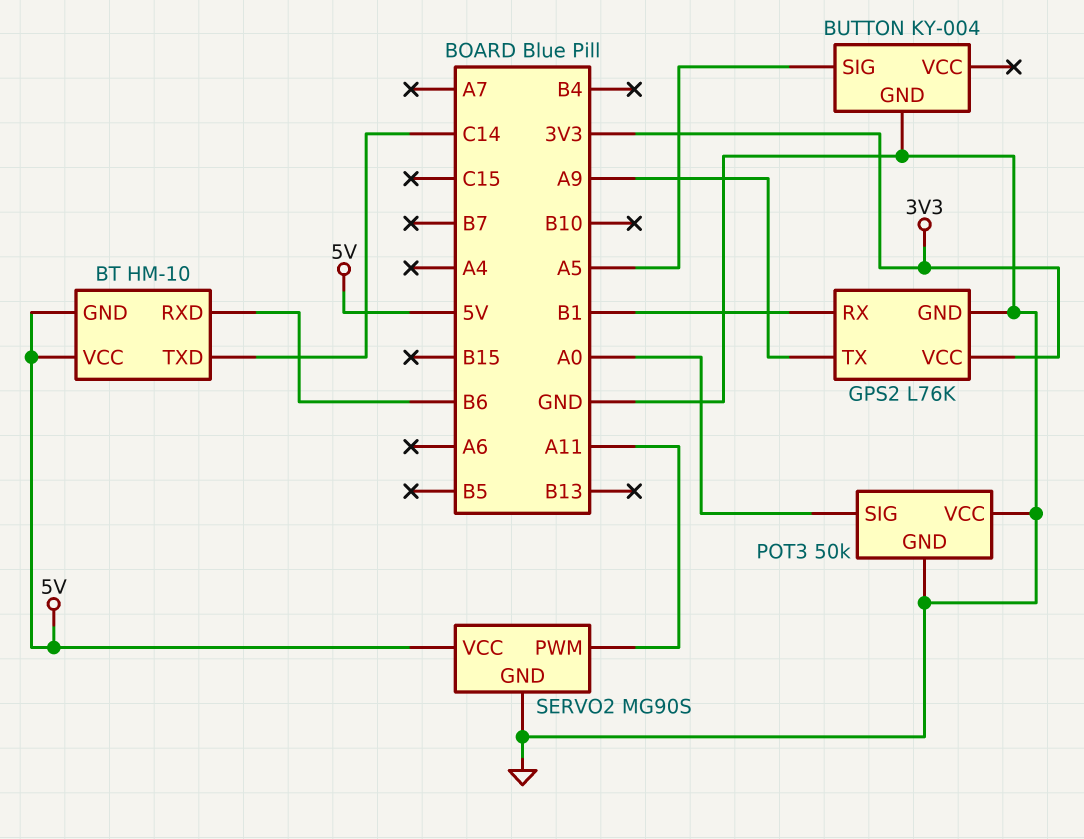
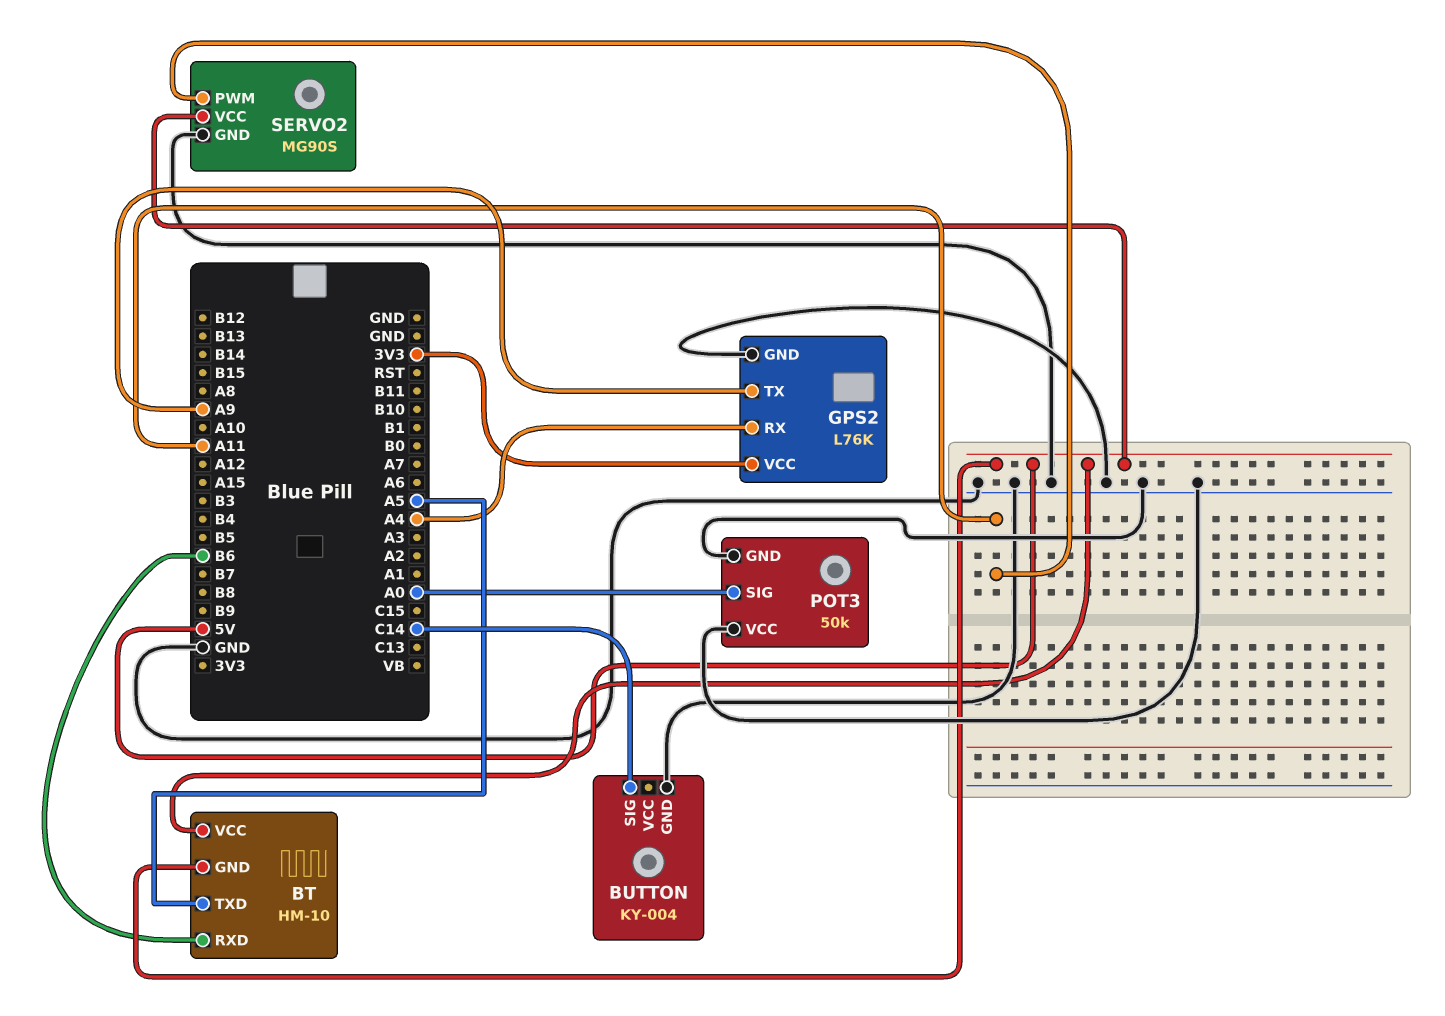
BT pin TXD: C14 -> A5
BUTTON pin SIG: A5 -> C14
GPS2 pin RX: B1 -> A4

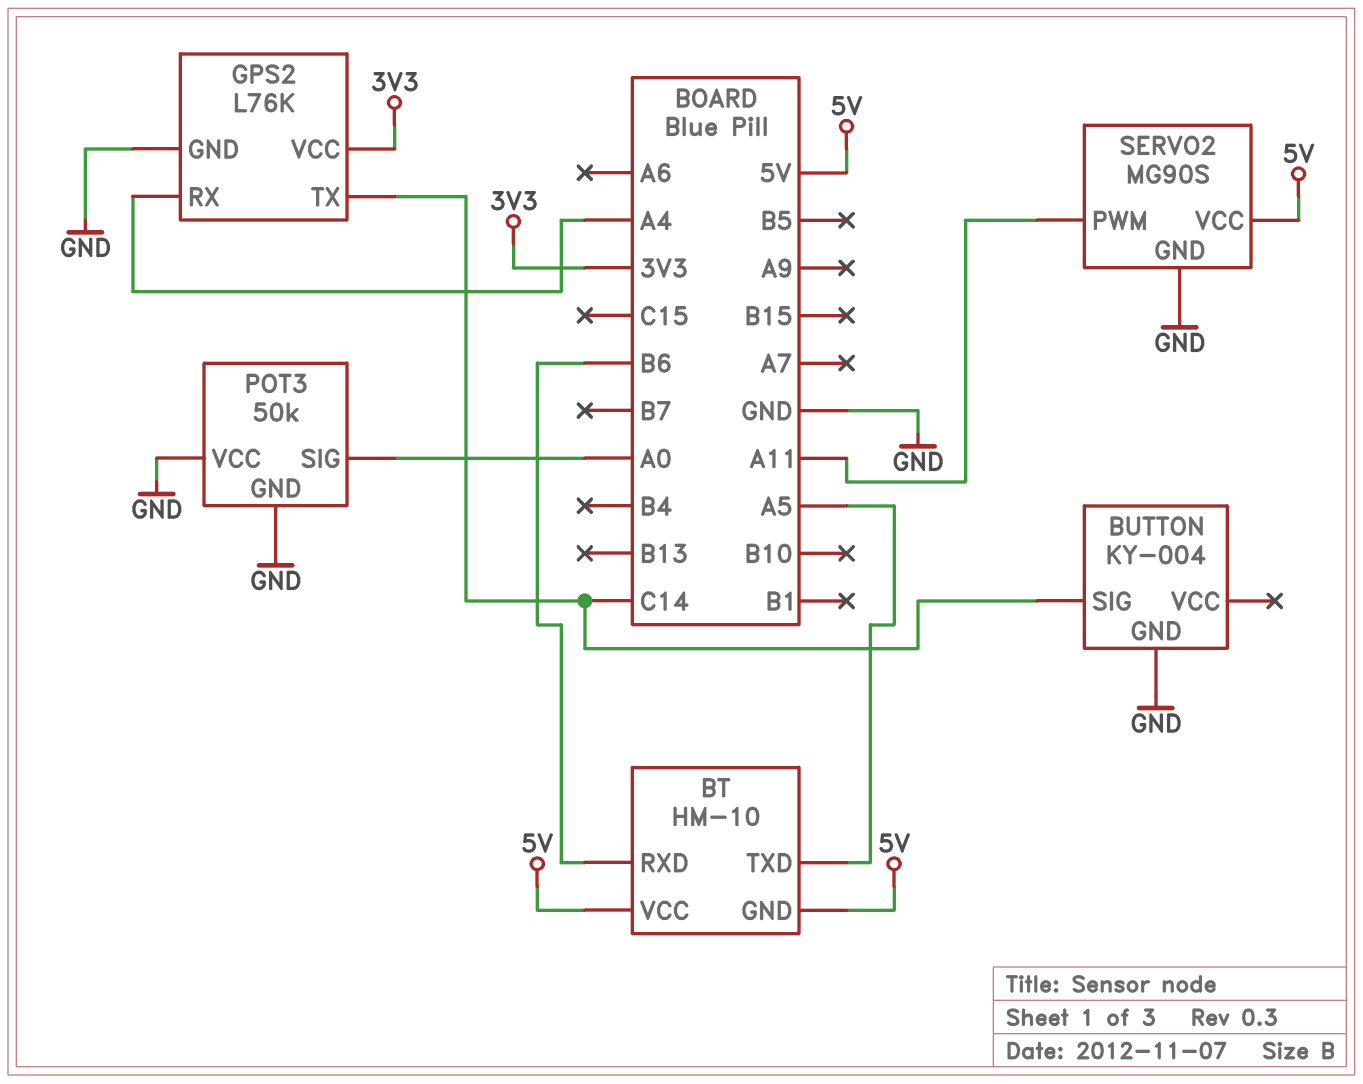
GPS2 pin TX: A9 -> C14

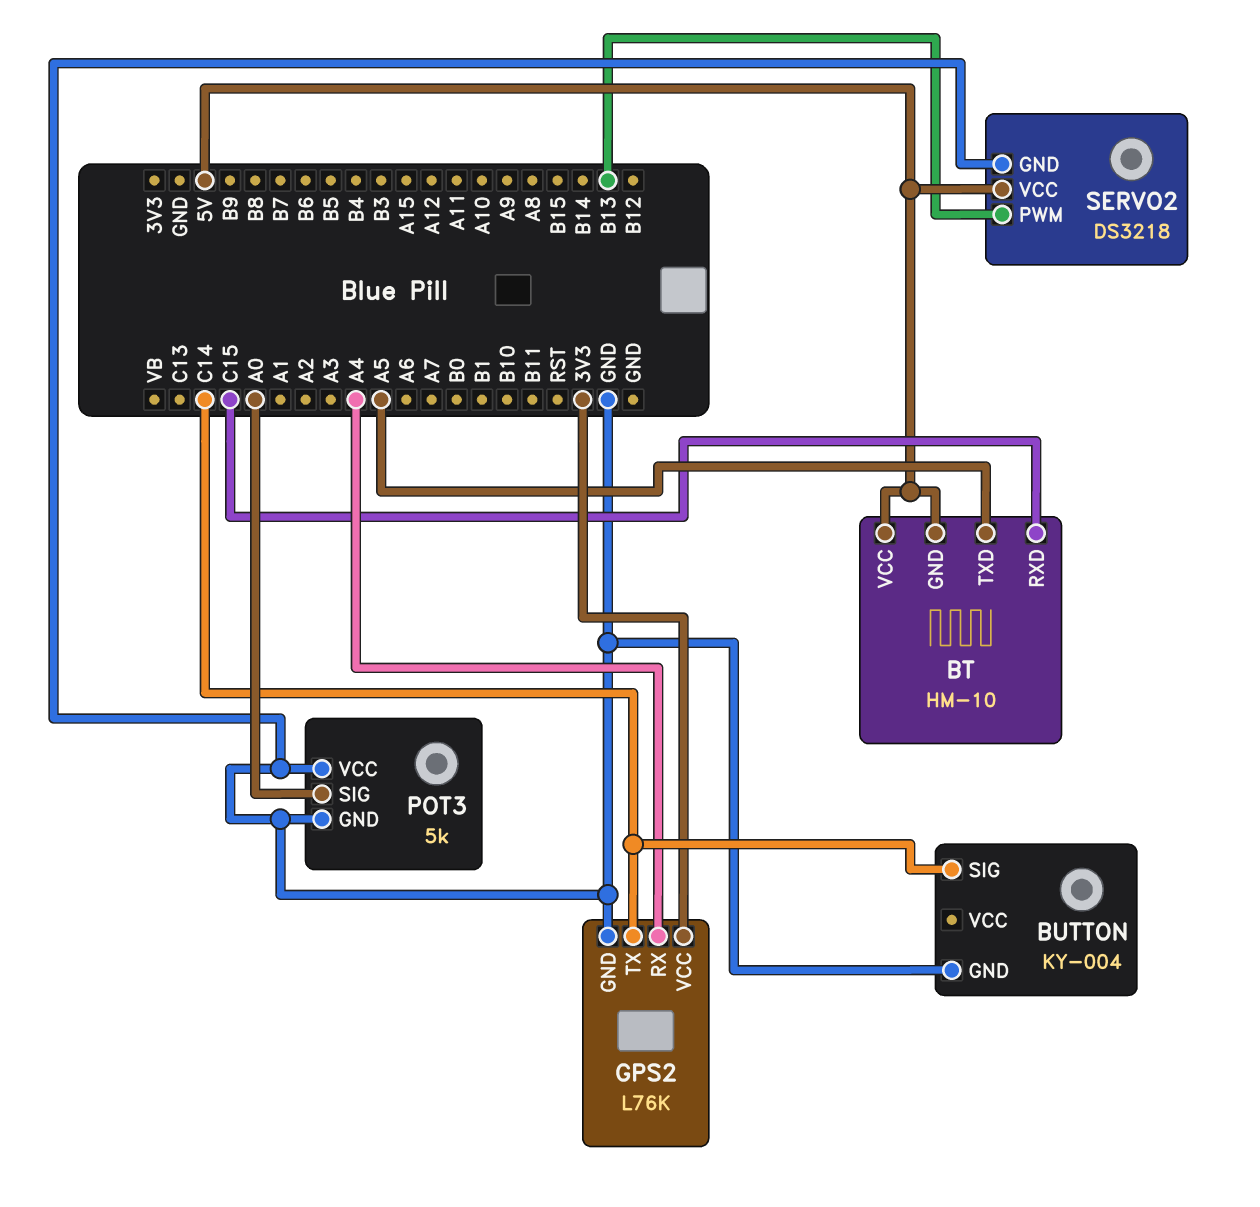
BT pin RXD: B6 -> C15
POT3: 50k -> 5k
SERVO2: MG90S -> DS3218
SERVO2 pin PWM: A11 -> B13

